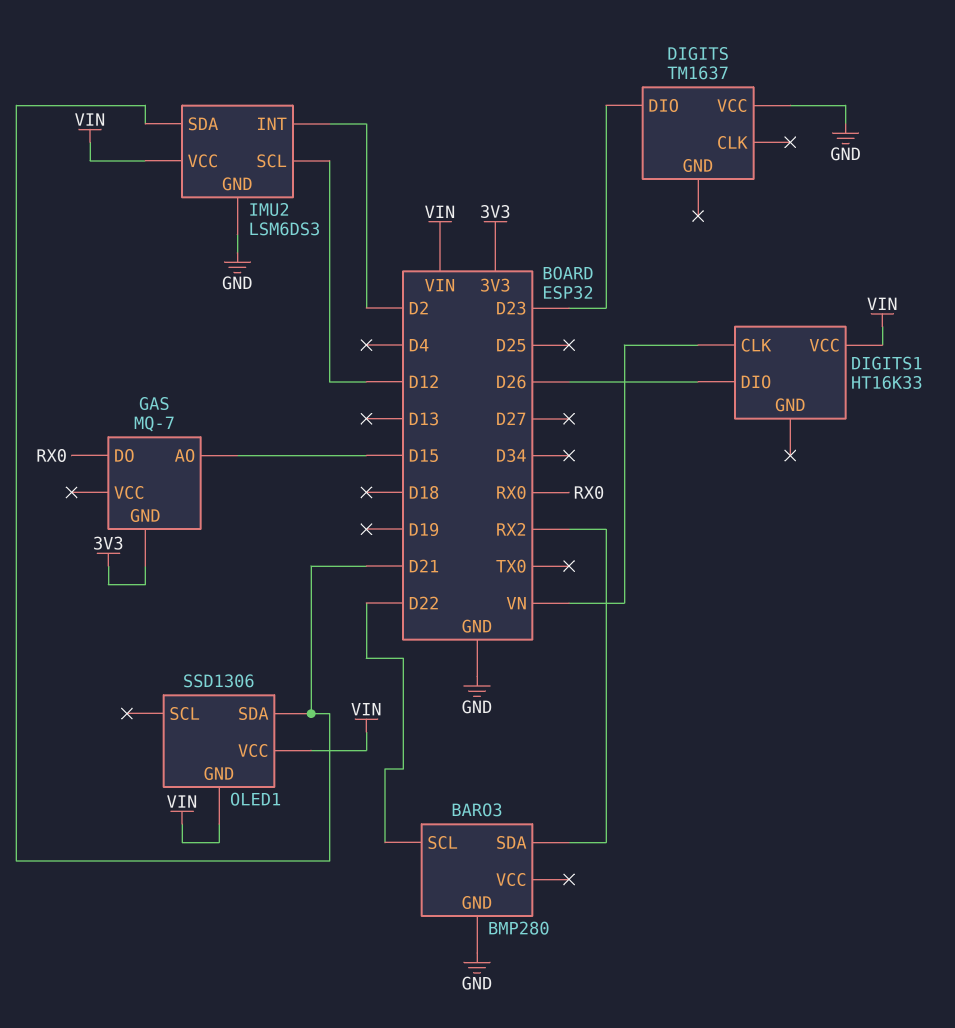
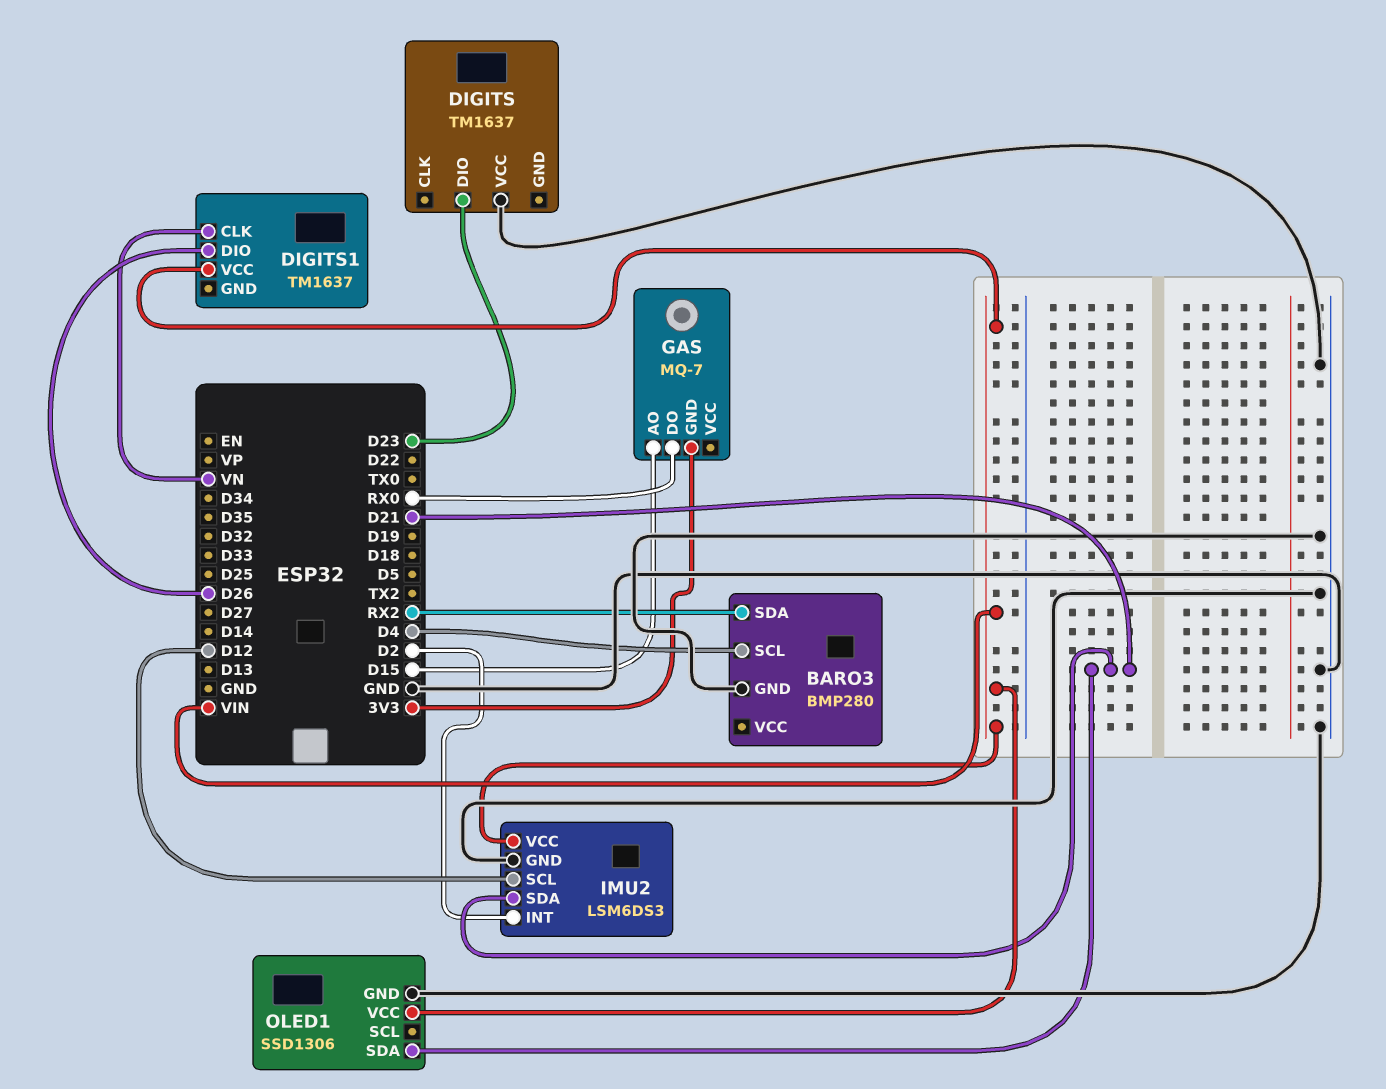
BARO3 pin SCL: D22 -> D4
DIGITS1: HT16K33 -> TM1637
OLED1 pin GND: VIN -> GND

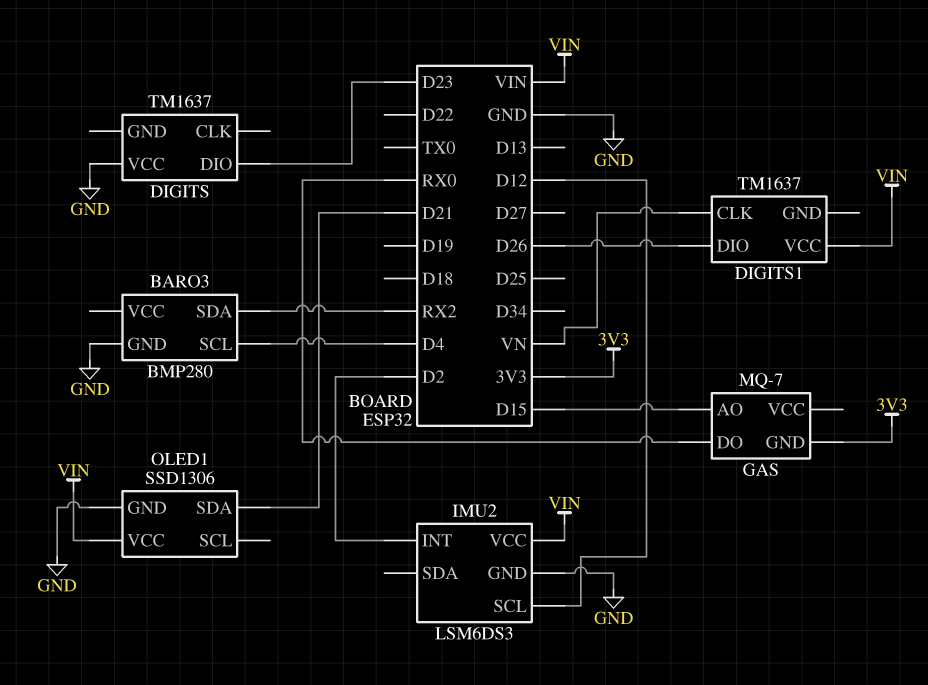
IMU2 pin SDA: D21 -> none

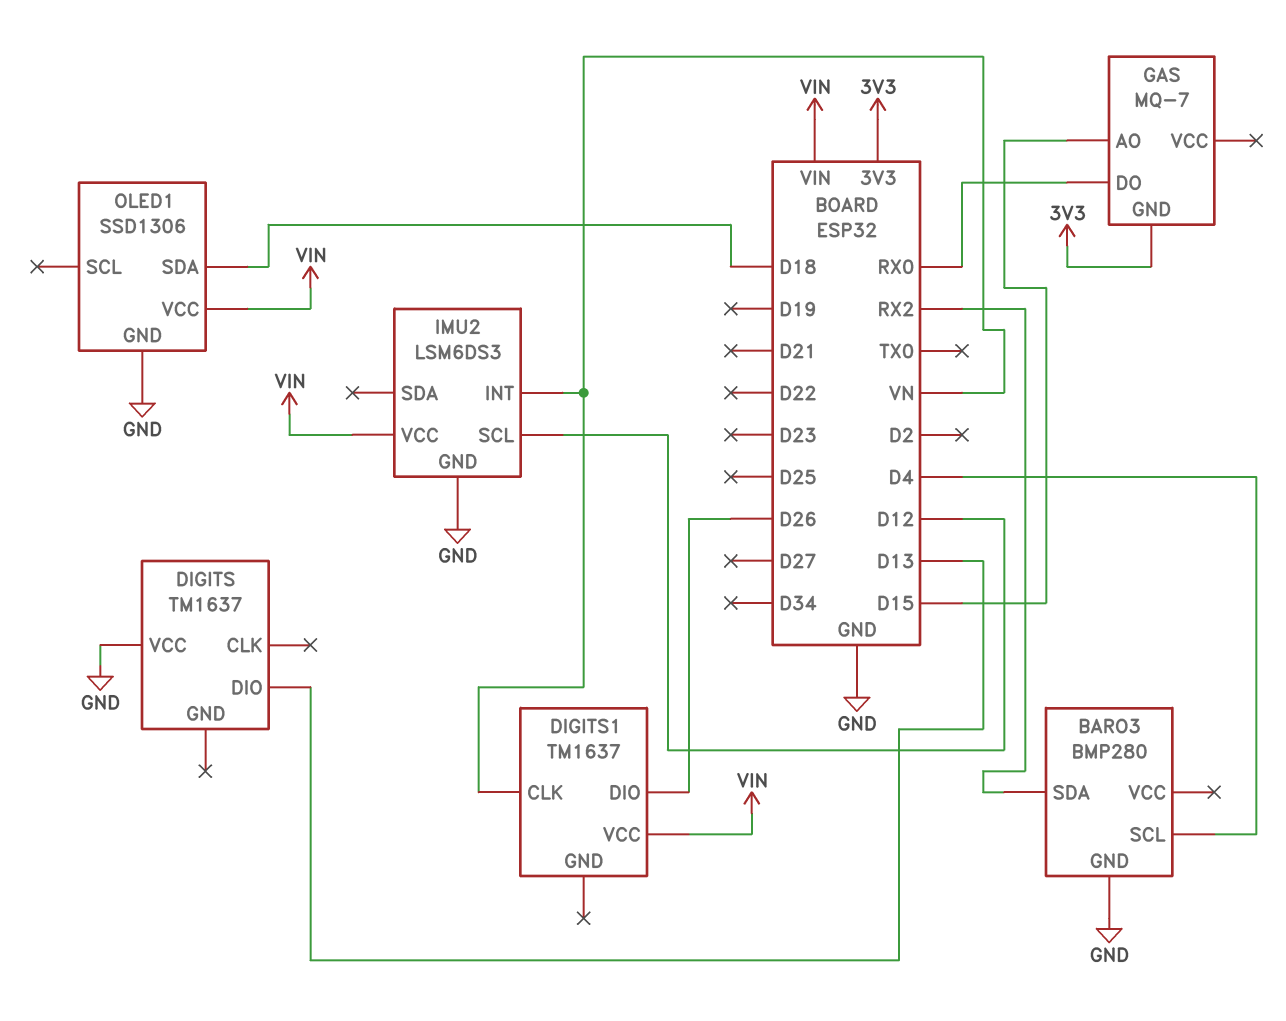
DIGITS pin DIO: D23 -> D13
IMU2 pin INT: D2 -> VN
OLED1 pin SDA: D21 -> D18

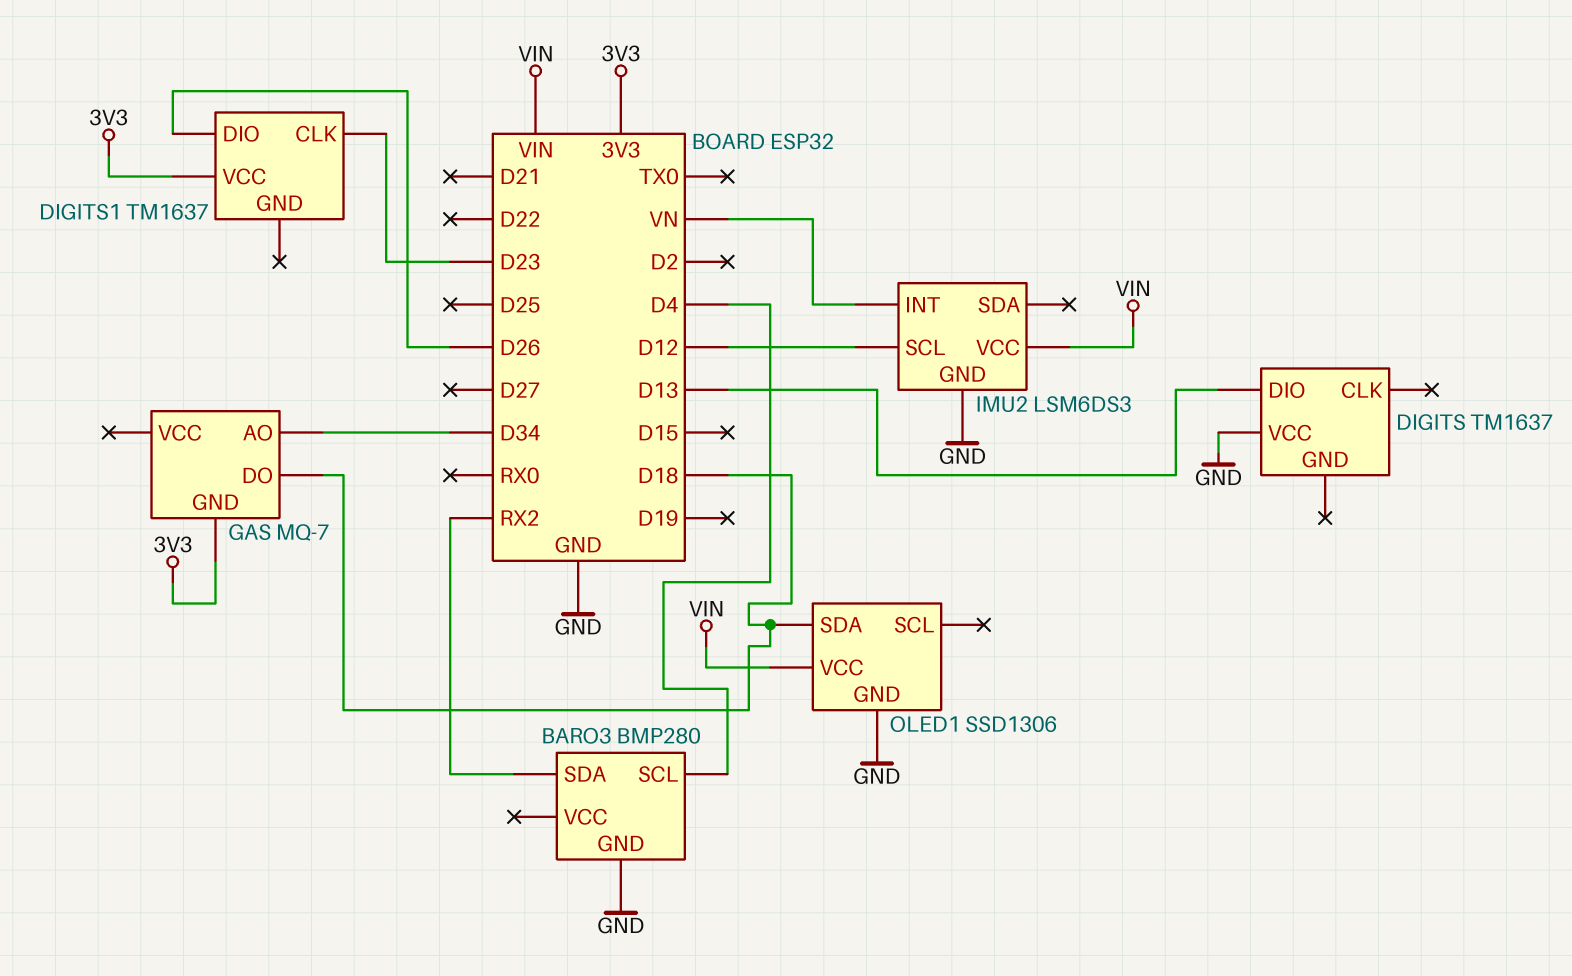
DIGITS1 pin CLK: VN -> D23
DIGITS1 pin VCC: VIN -> 3V3
GAS pin AO: D15 -> D34
GAS pin DO: RX0 -> D18

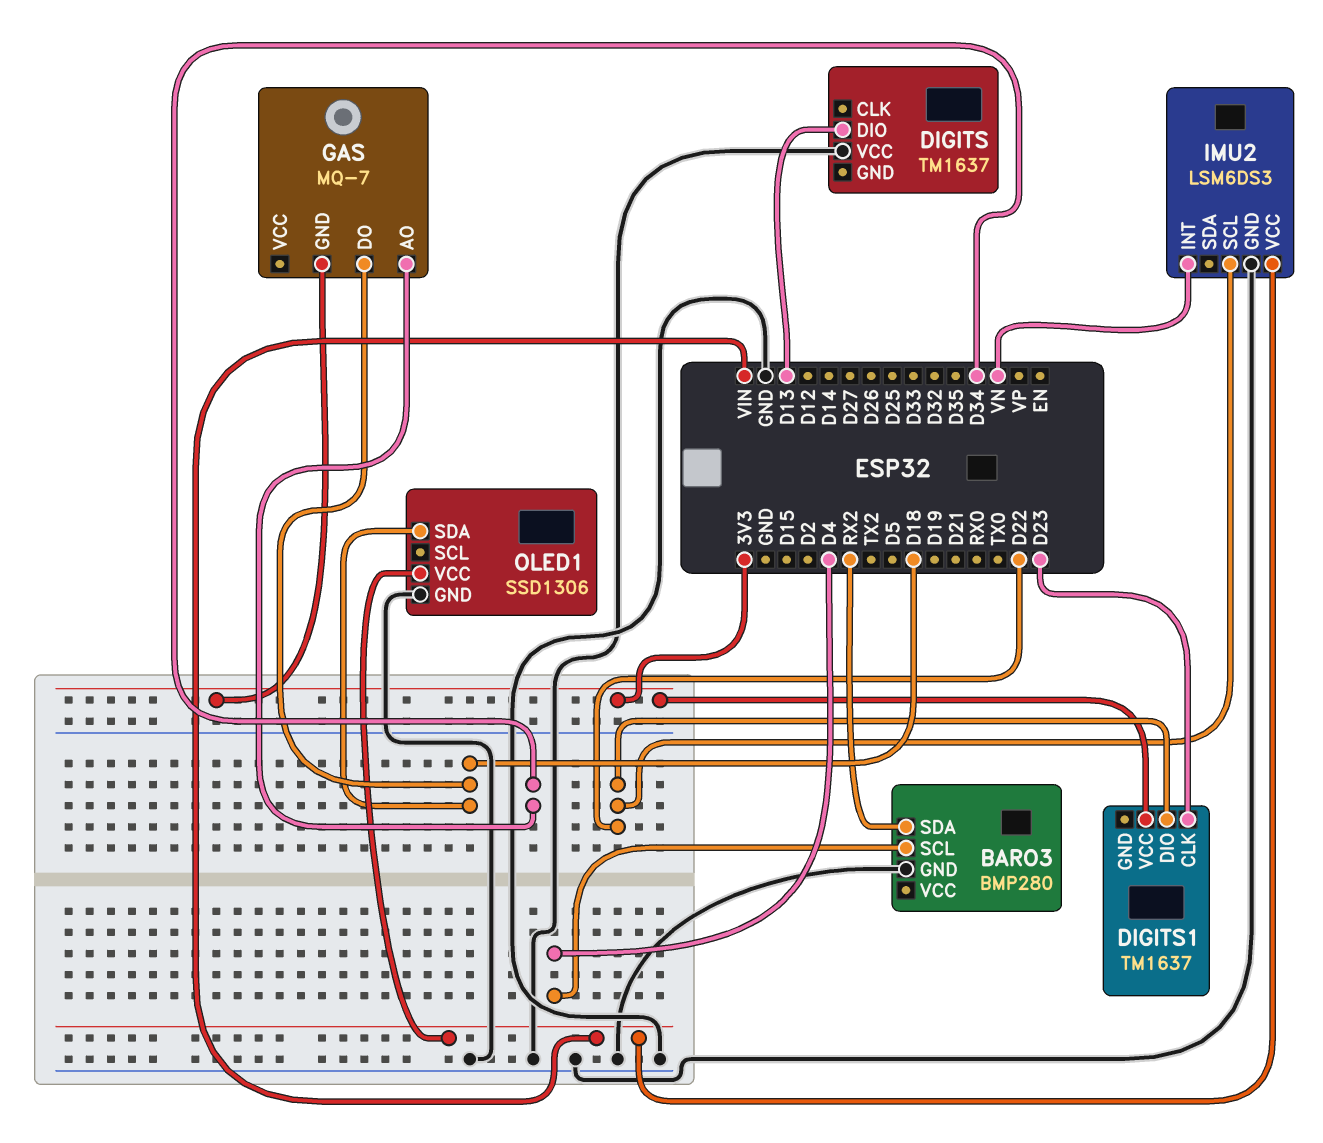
DIGITS1 pin DIO: D26 -> D22
IMU2 pin SCL: D12 -> D22

